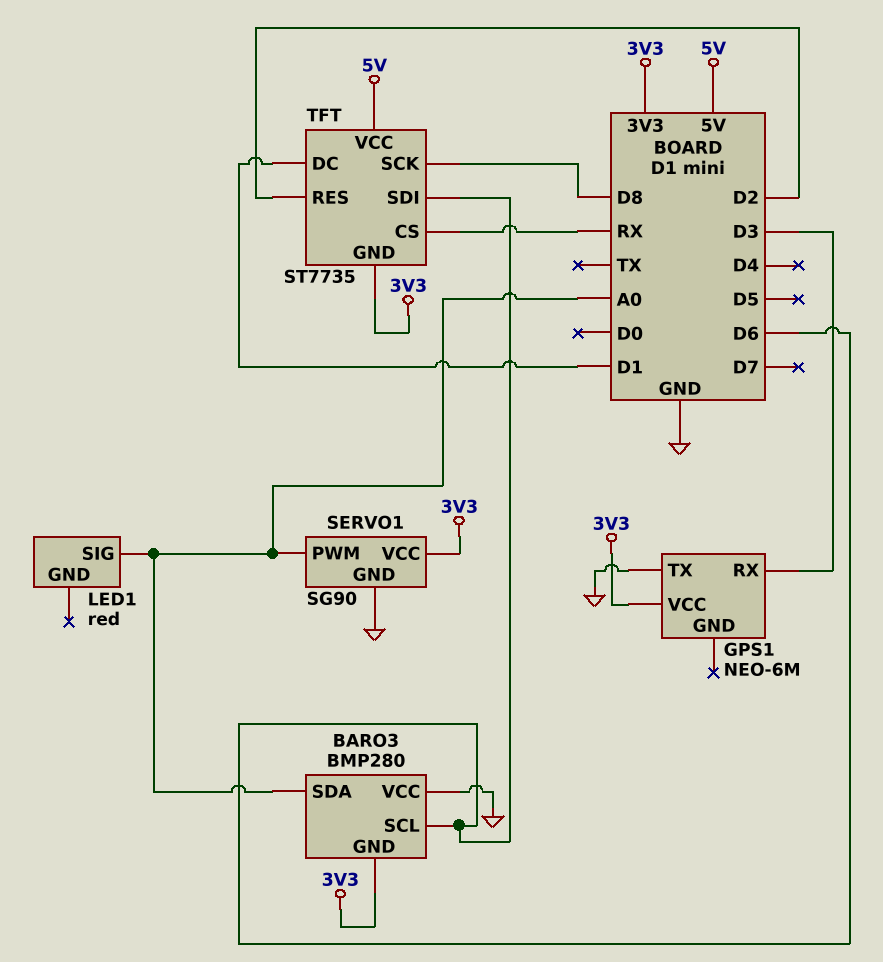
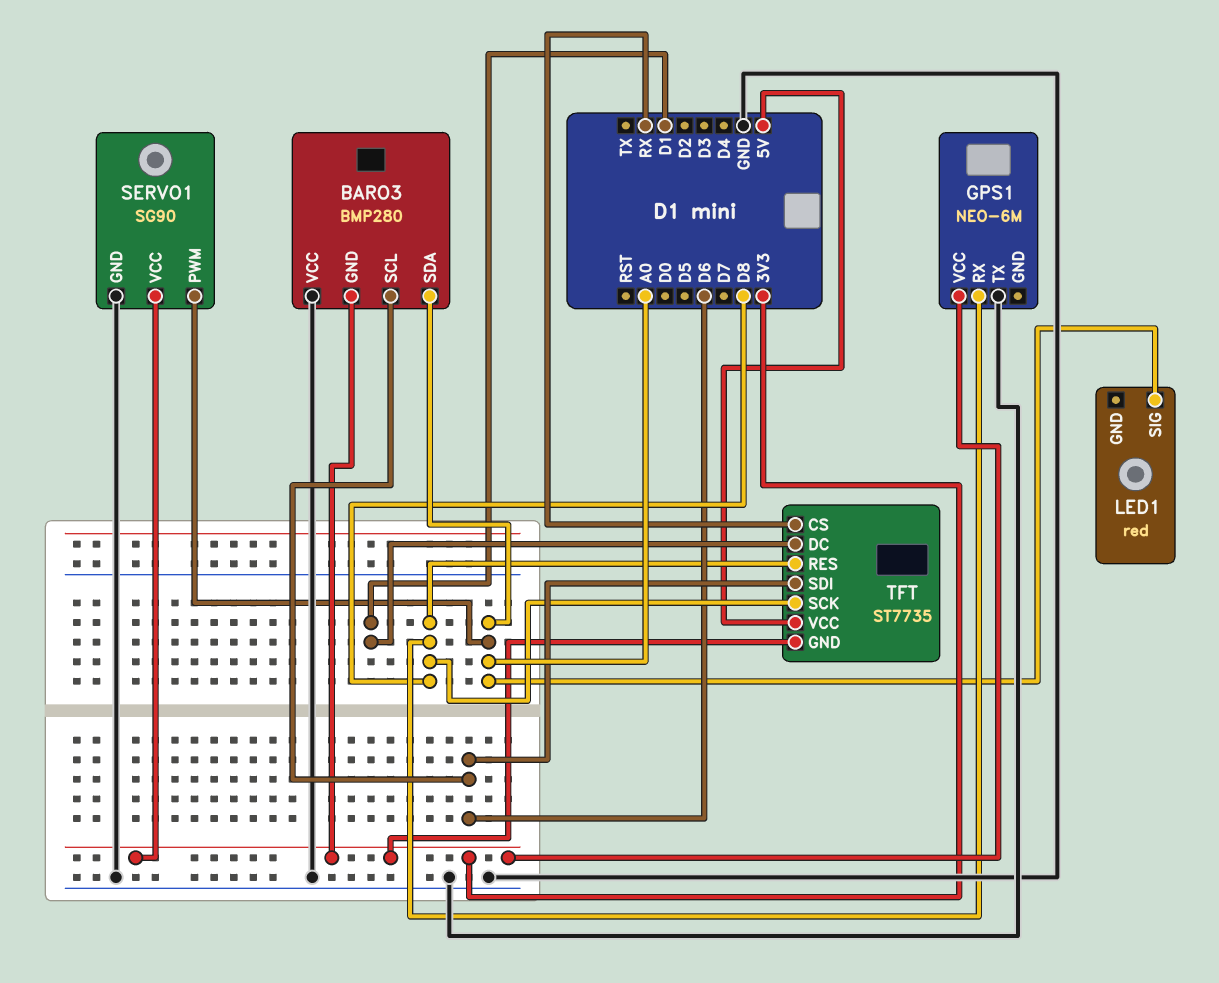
GPS1 pin RX: D3 -> D8
TFT pin RES: D2 -> D8

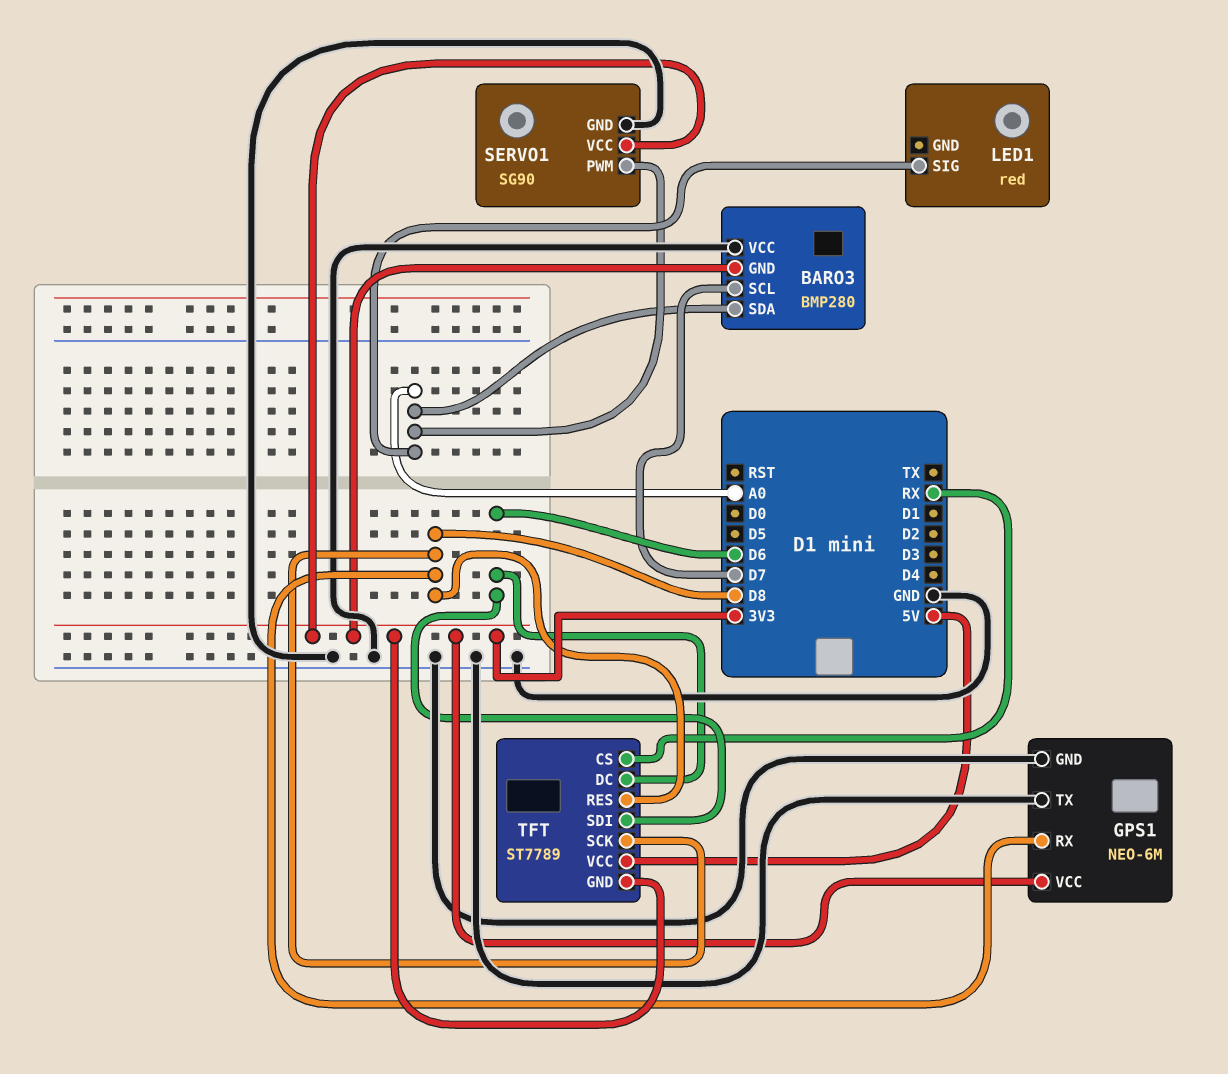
BARO3 pin SCL: D6 -> D7
GPS1 pin GND: none -> GND
TFT: ST7735 -> ST7789
TFT pin DC: D1 -> D6

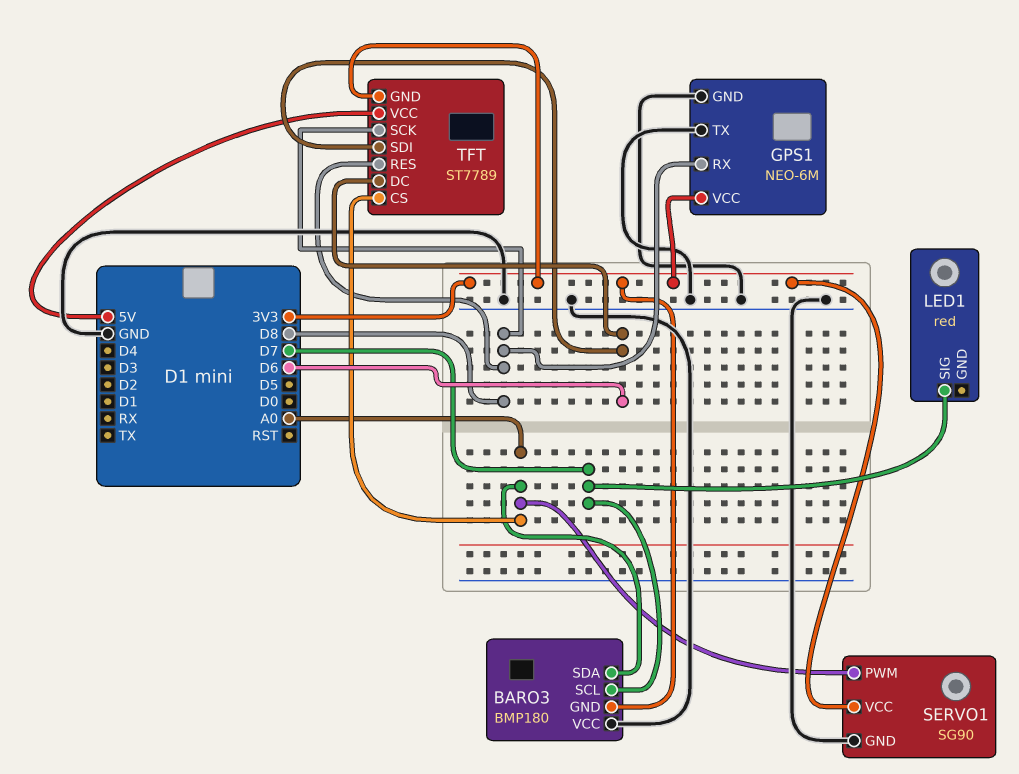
BARO3: BMP280 -> BMP180
LED1 pin SIG: A0 -> D7
TFT pin CS: RX -> A0

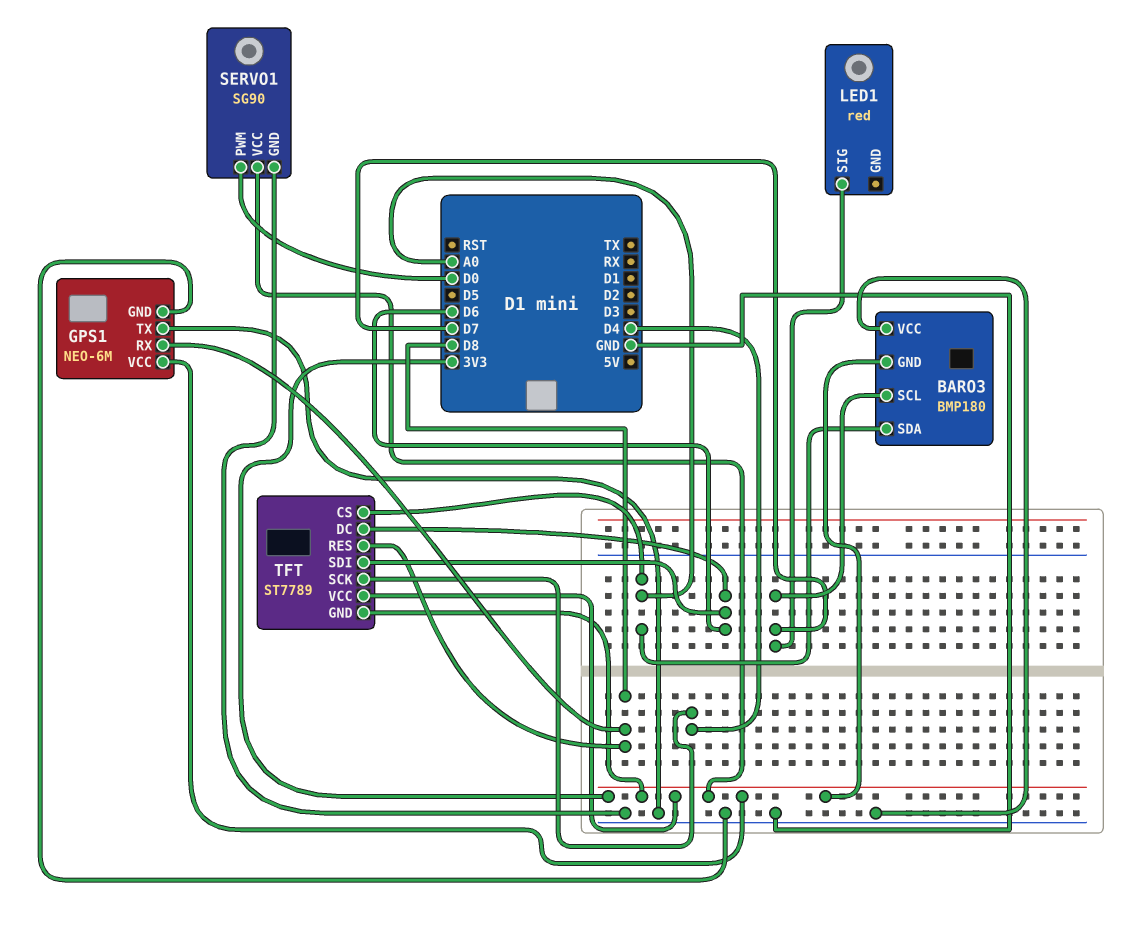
SERVO1 pin PWM: A0 -> D0
TFT pin SCK: D8 -> D4
TFT pin VCC: 5V -> 3V3

